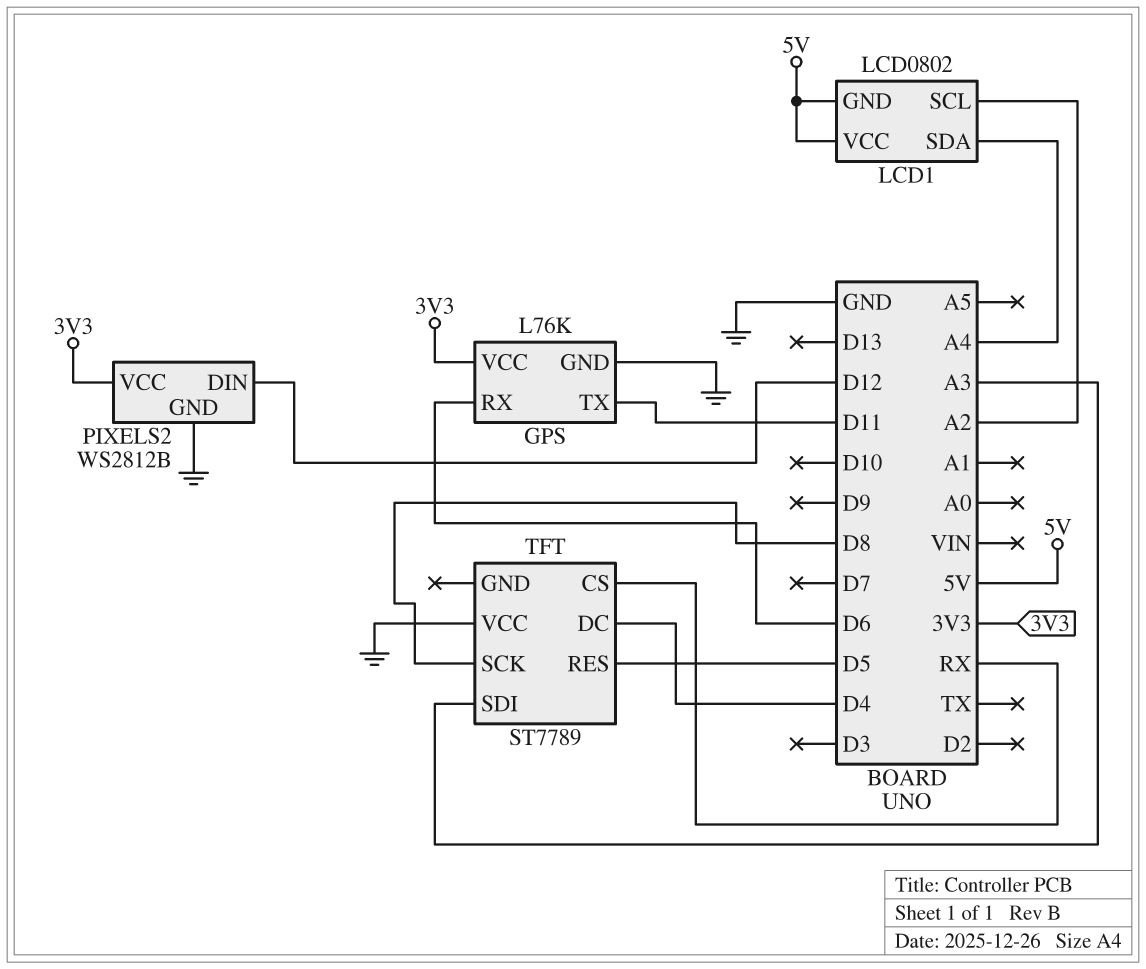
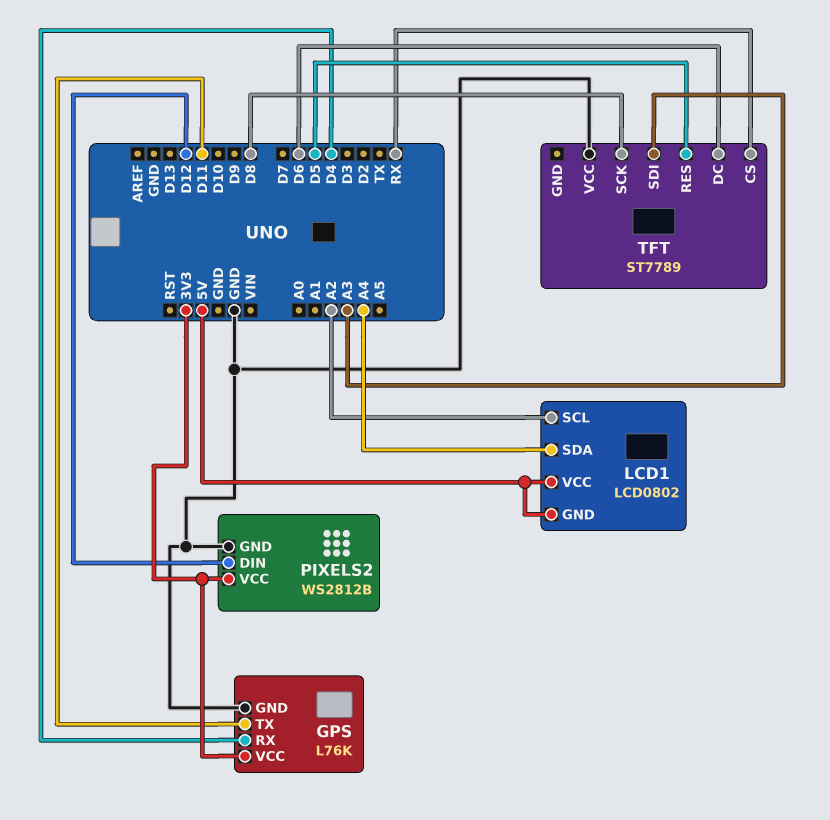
GPS pin RX: D6 -> D4
TFT pin DC: D4 -> D6

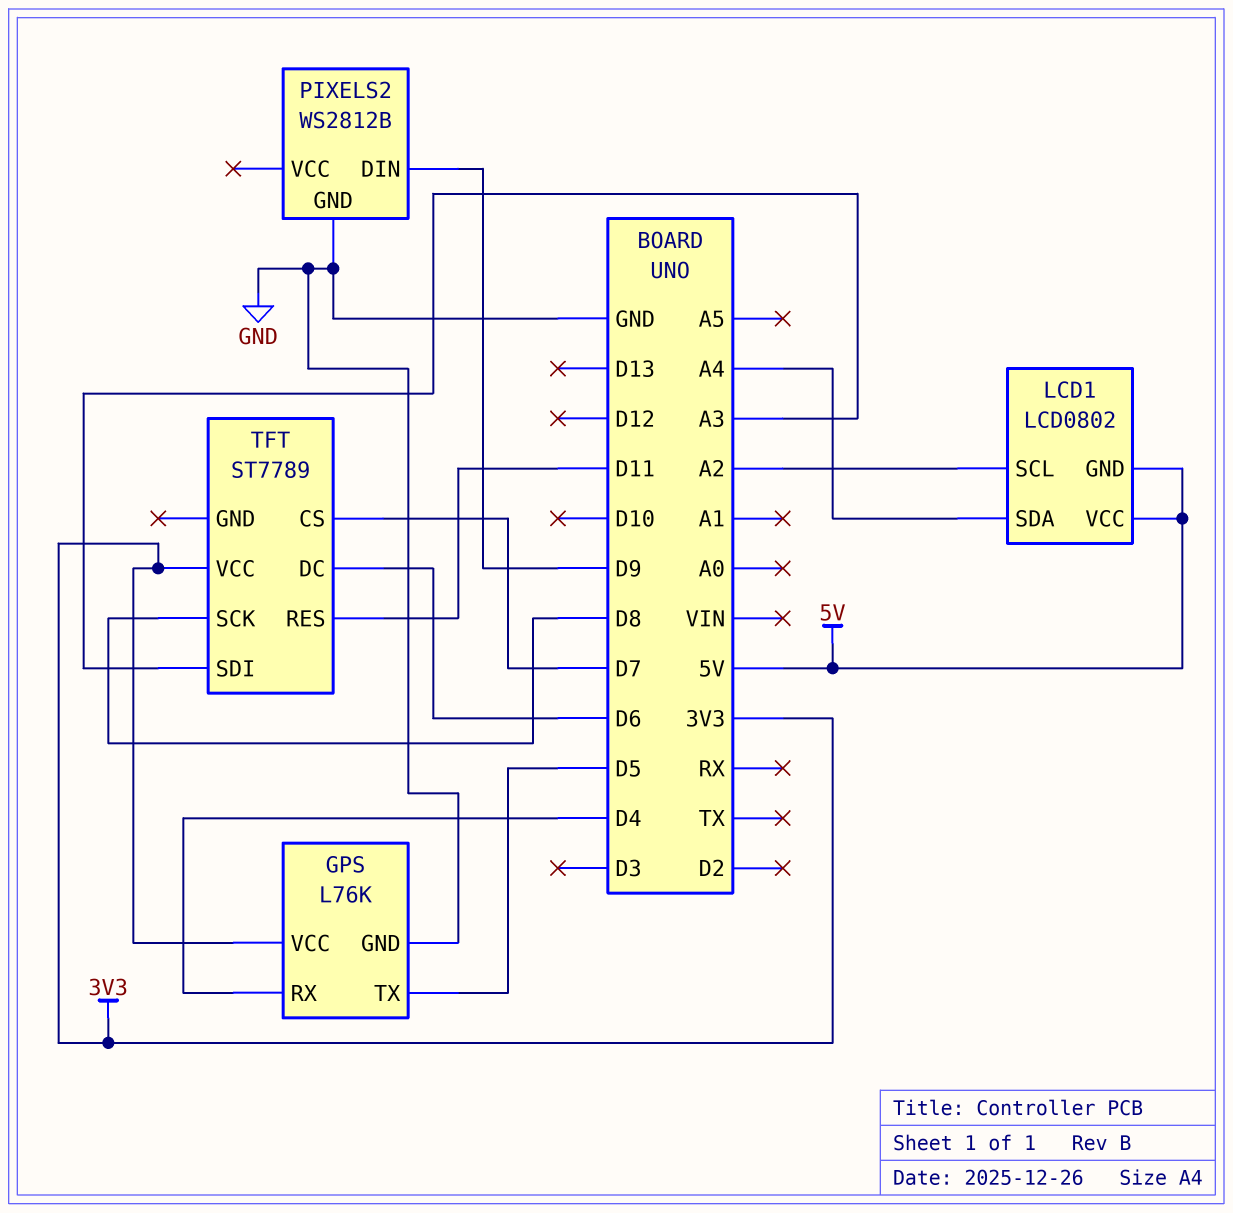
GPS pin TX: D11 -> D5
PIXELS2 pin DIN: D12 -> D9
PIXELS2 pin VCC: 3V3 -> none
TFT pin CS: RX -> D7
TFT pin RES: D5 -> D11
TFT pin VCC: GND -> 3V3

